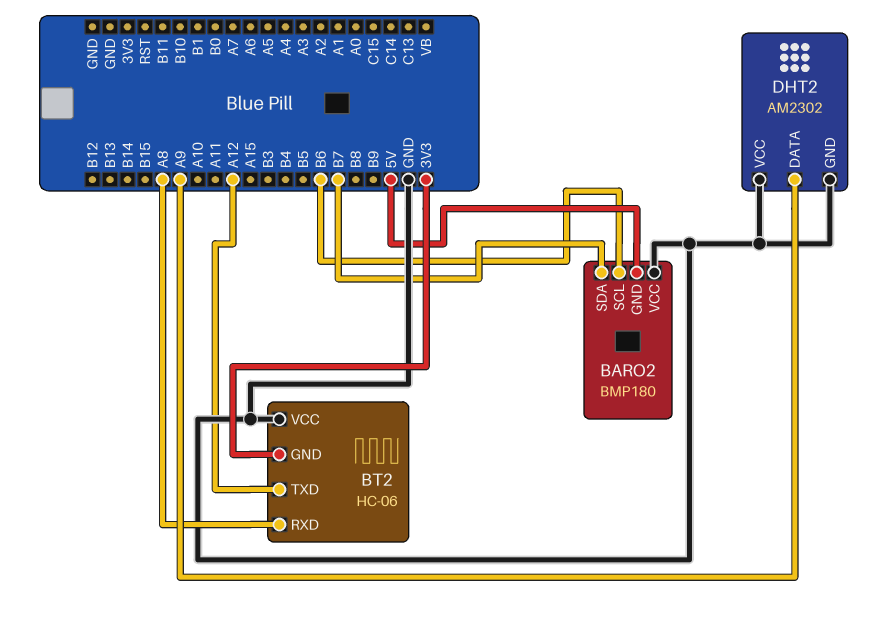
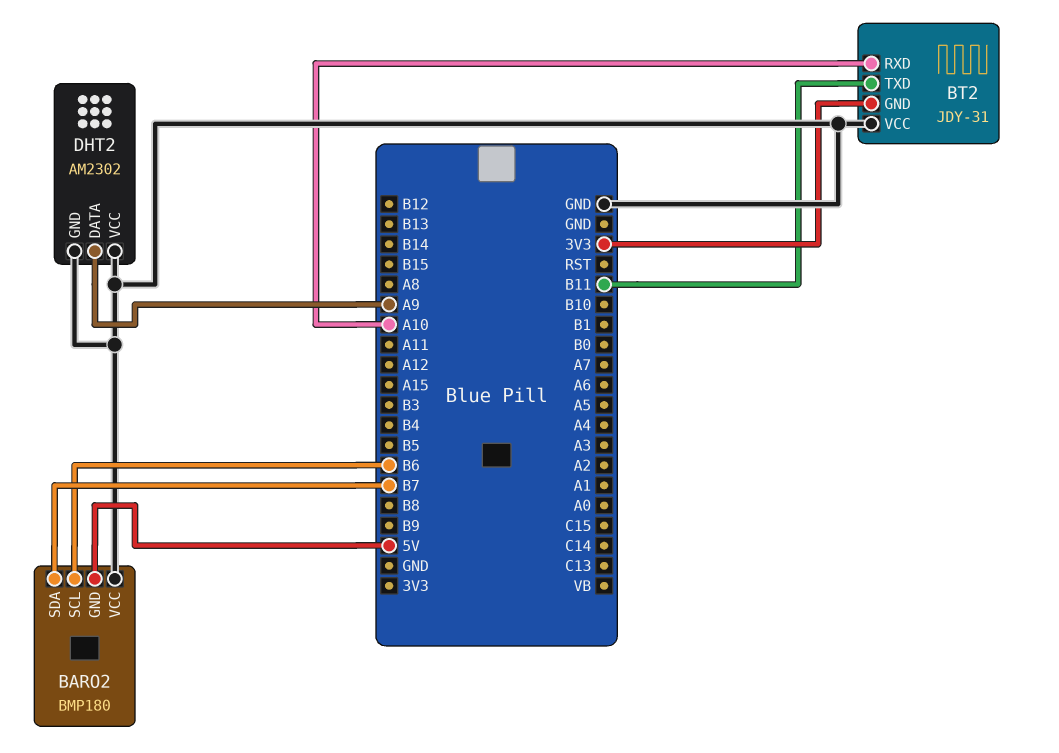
BT2: HC-06 -> JDY-31
BT2 pin RXD: A8 -> A10
BT2 pin TXD: A12 -> B11

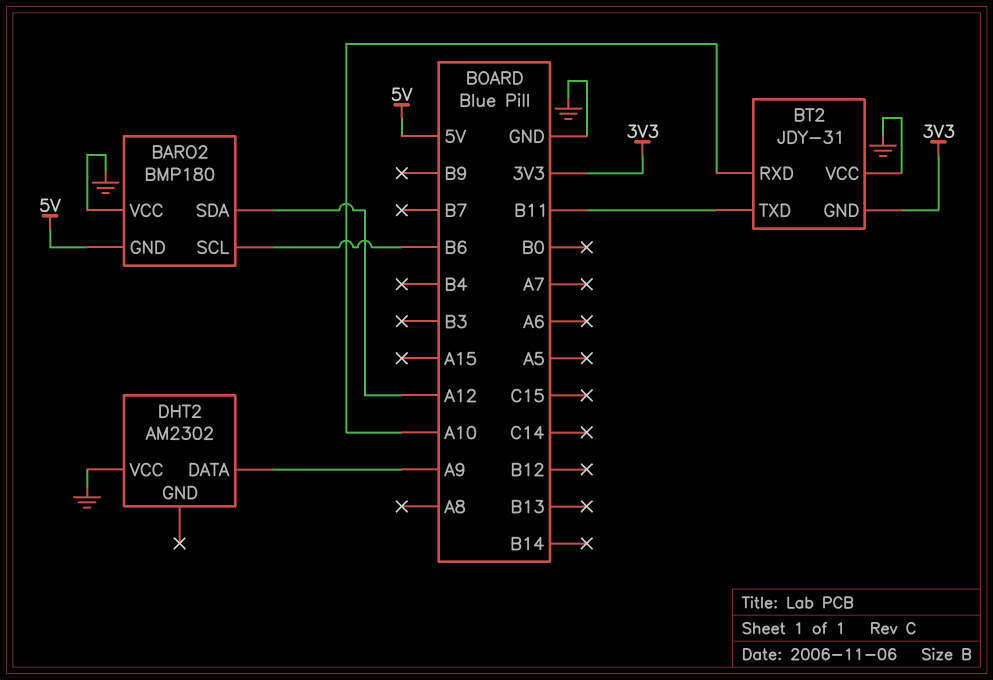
BARO2 pin SDA: B7 -> A12
DHT2 pin GND: GND -> none

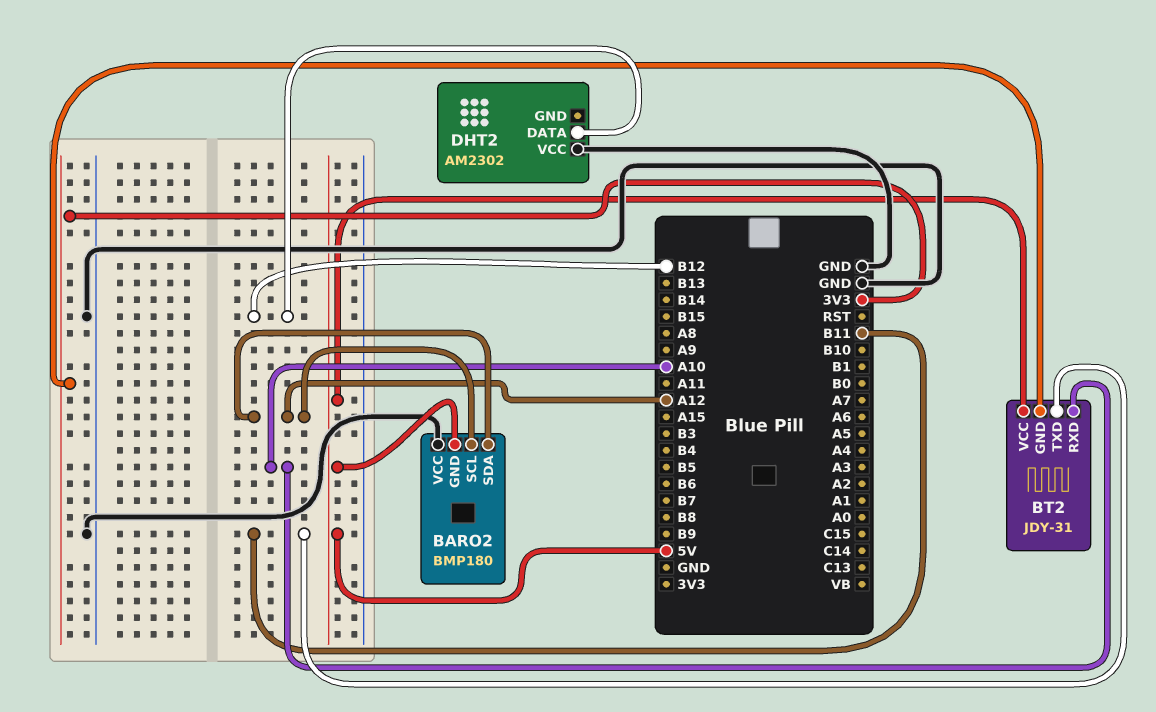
BARO2 pin SCL: B6 -> A12
BT2 pin VCC: GND -> 5V
DHT2 pin DATA: A9 -> B12

